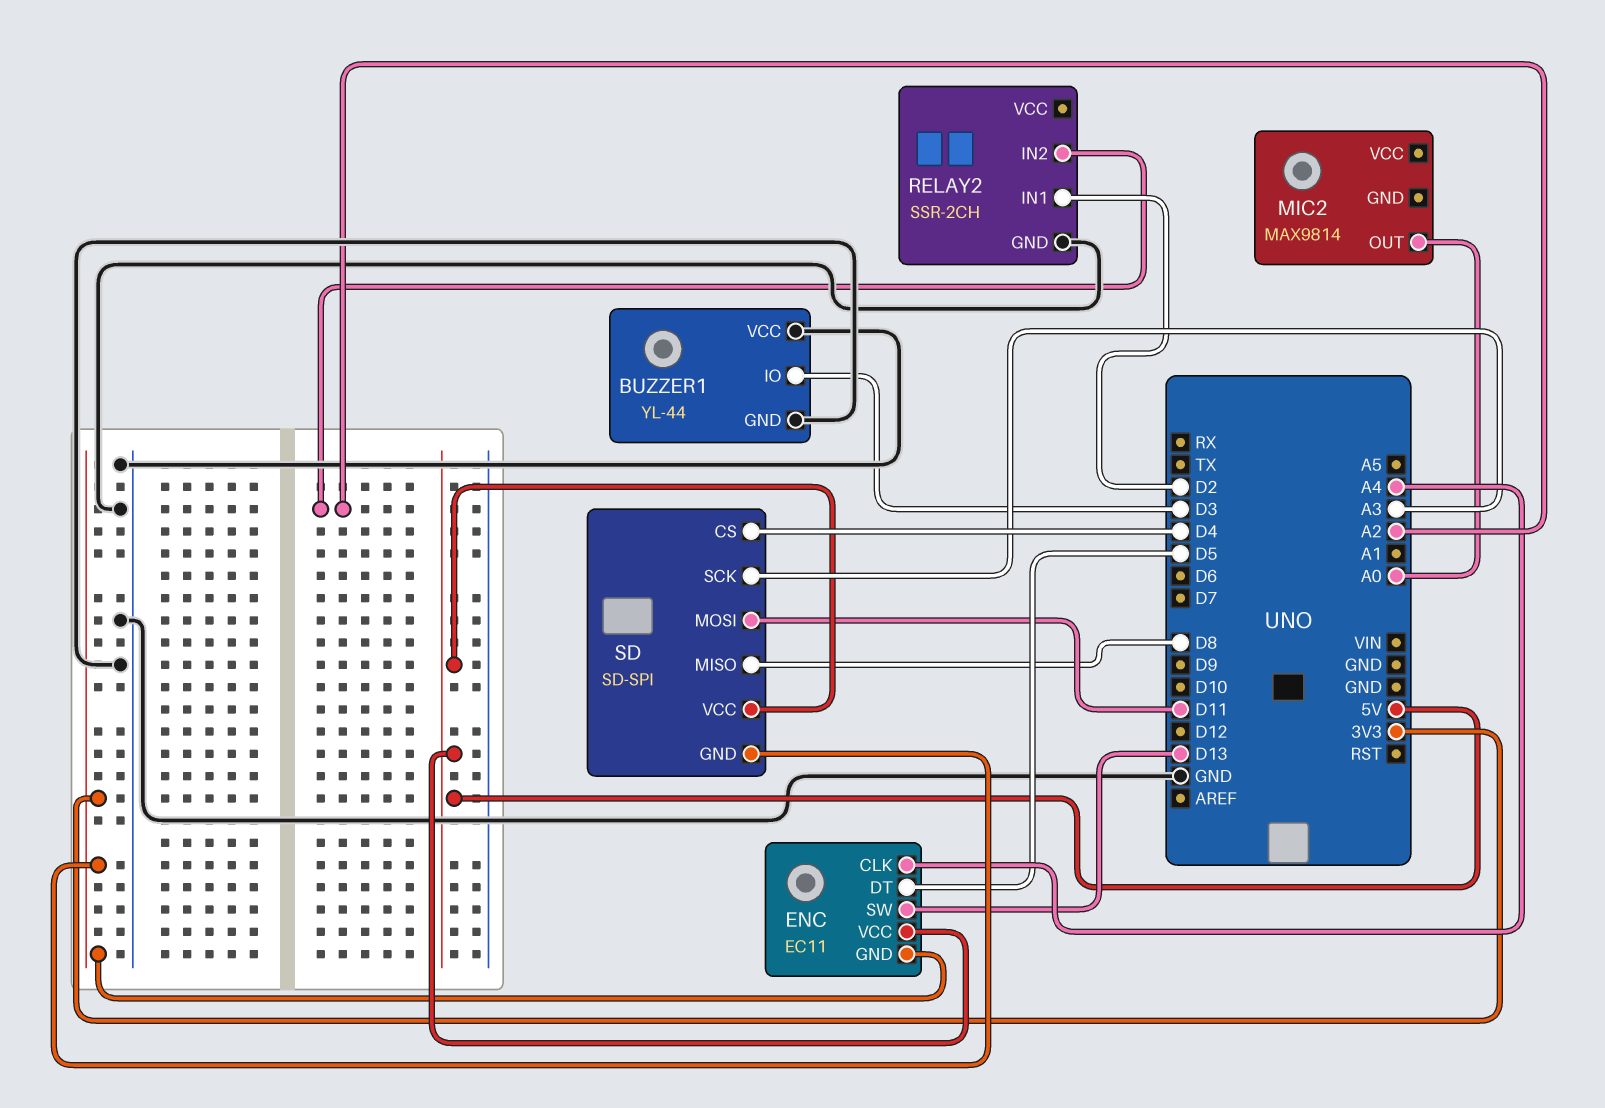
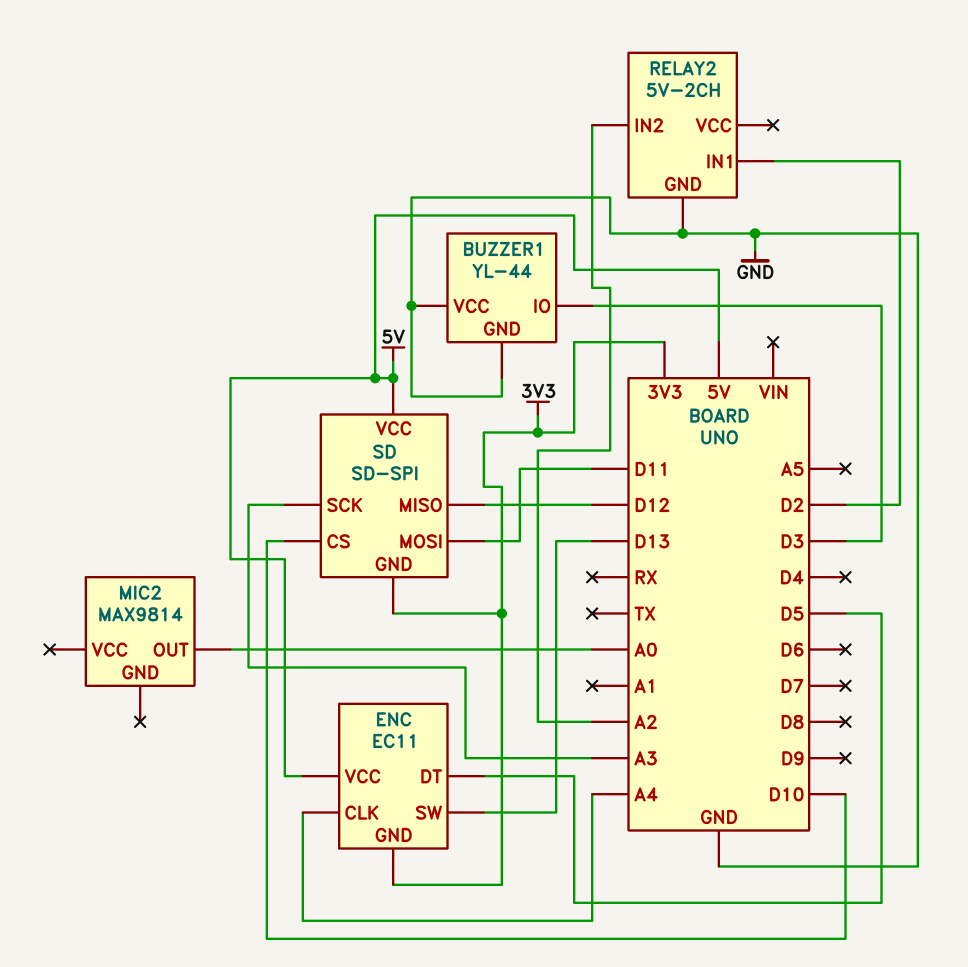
RELAY2: SSR-2CH -> 5V-2CH
SD pin CS: D4 -> D10
SD pin MISO: D8 -> D12

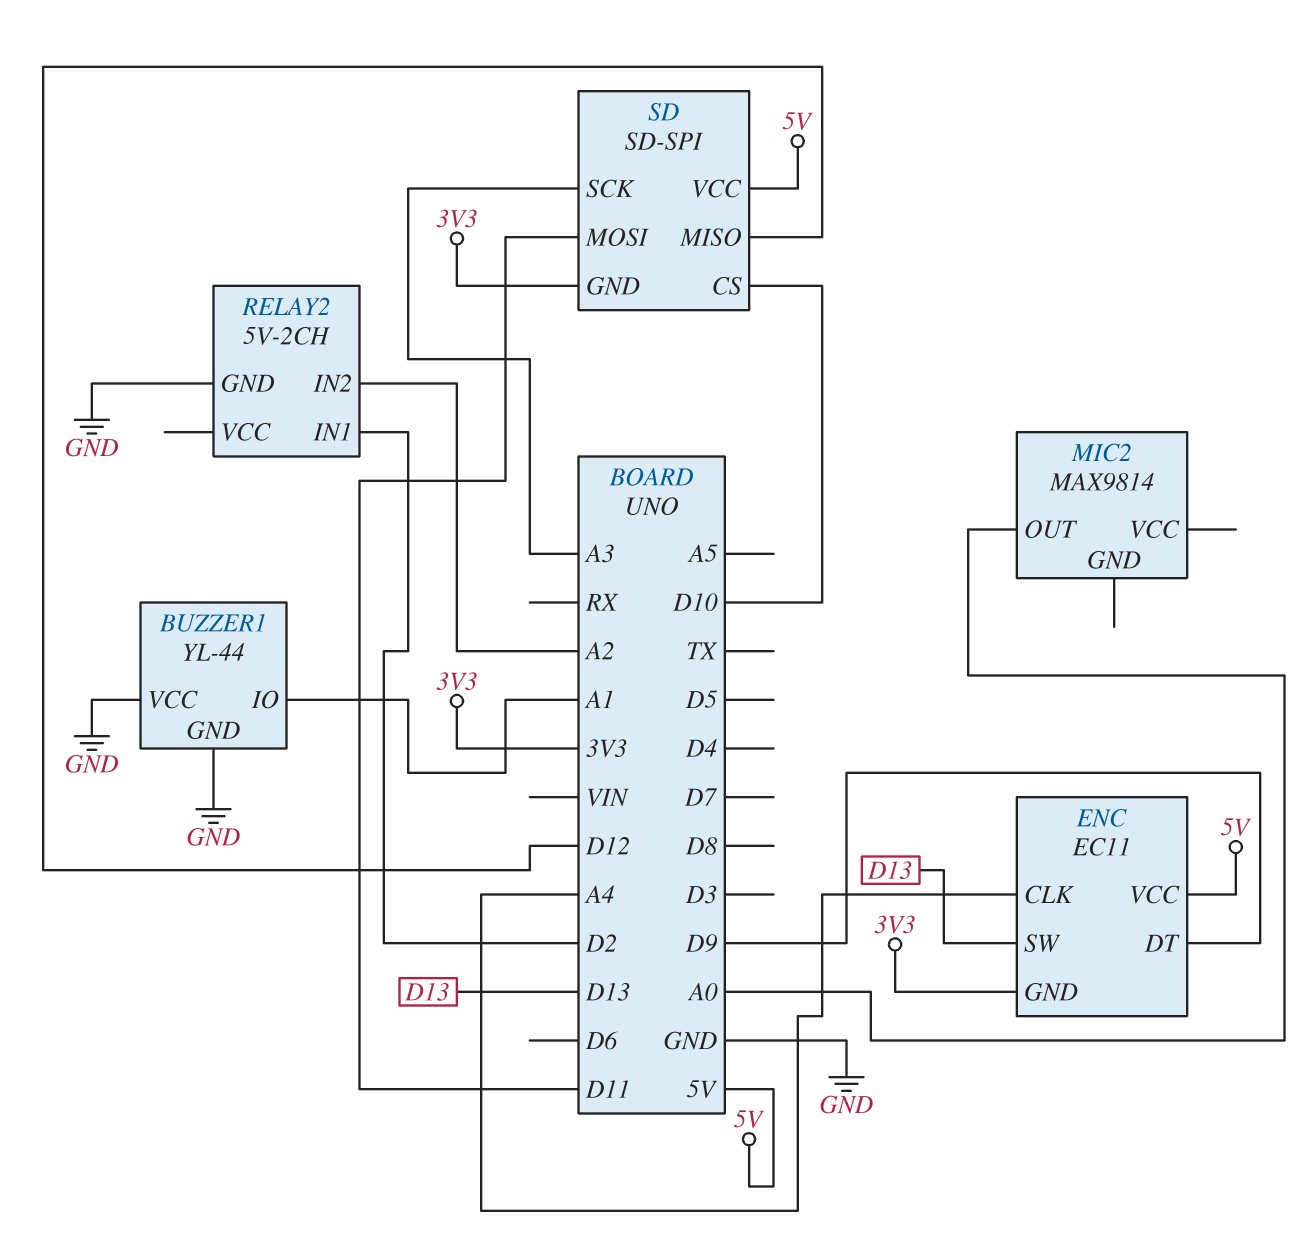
BUZZER1 pin IO: D3 -> A1
ENC pin DT: D5 -> D9

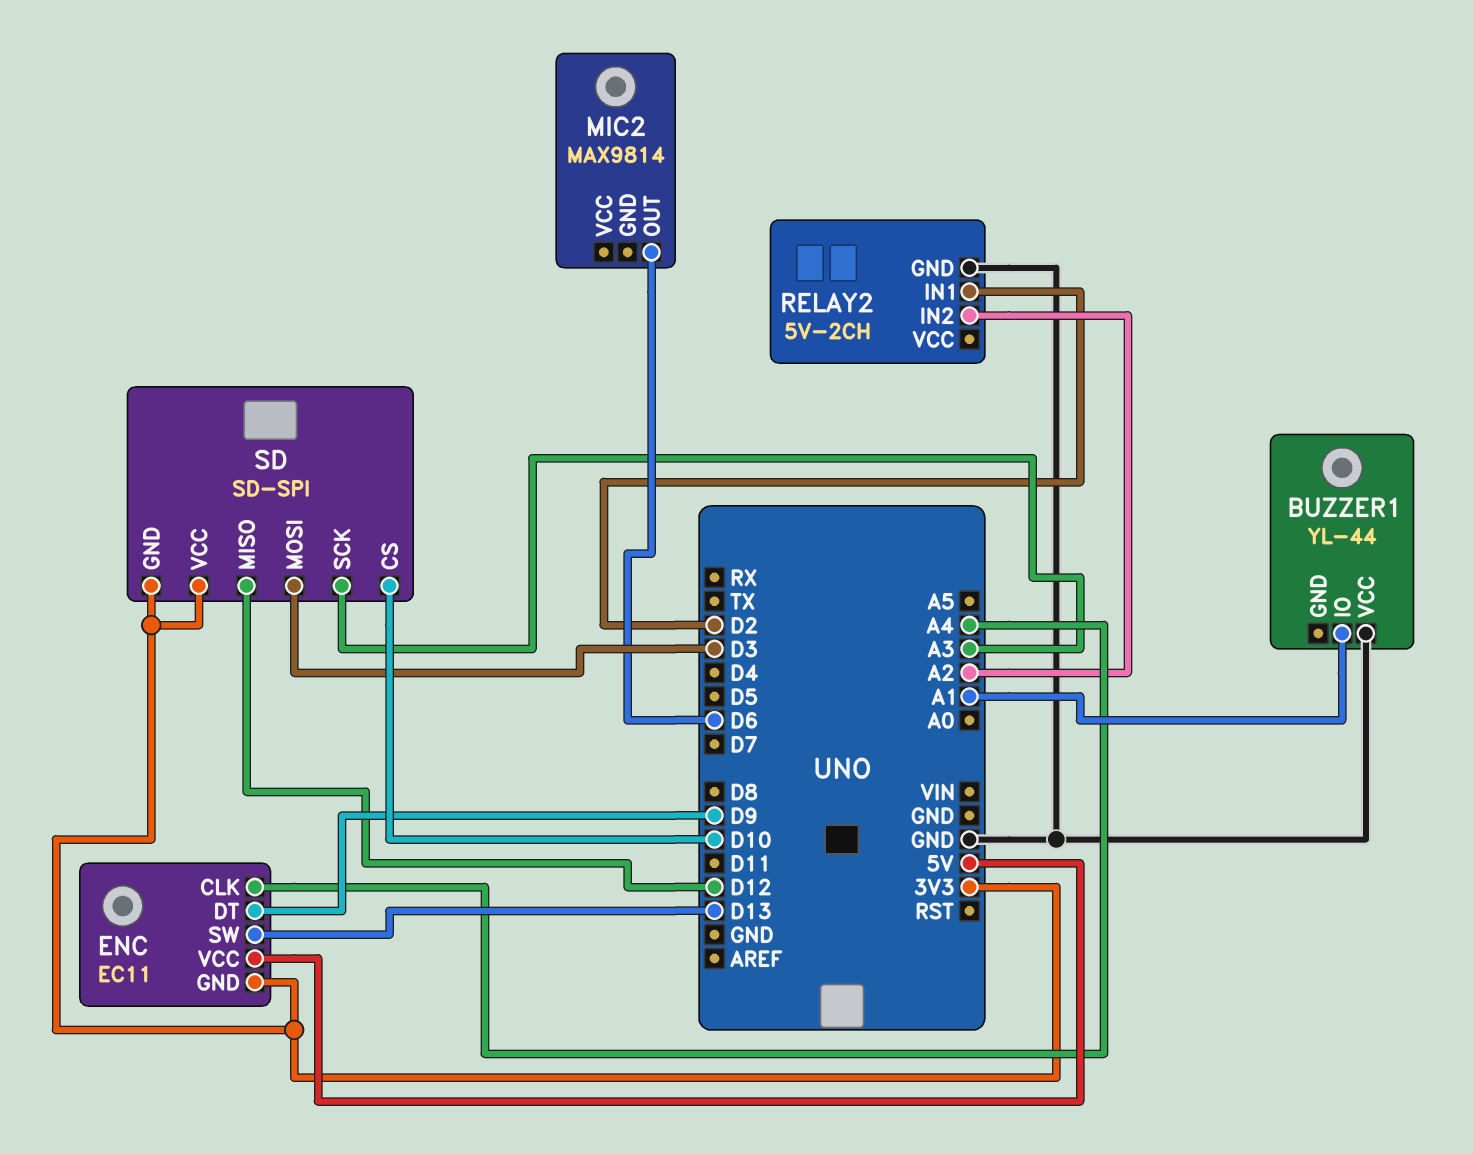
BUZZER1 pin GND: GND -> none
MIC2 pin OUT: A0 -> D6
SD pin MOSI: D11 -> D3
SD pin VCC: 5V -> 3V3

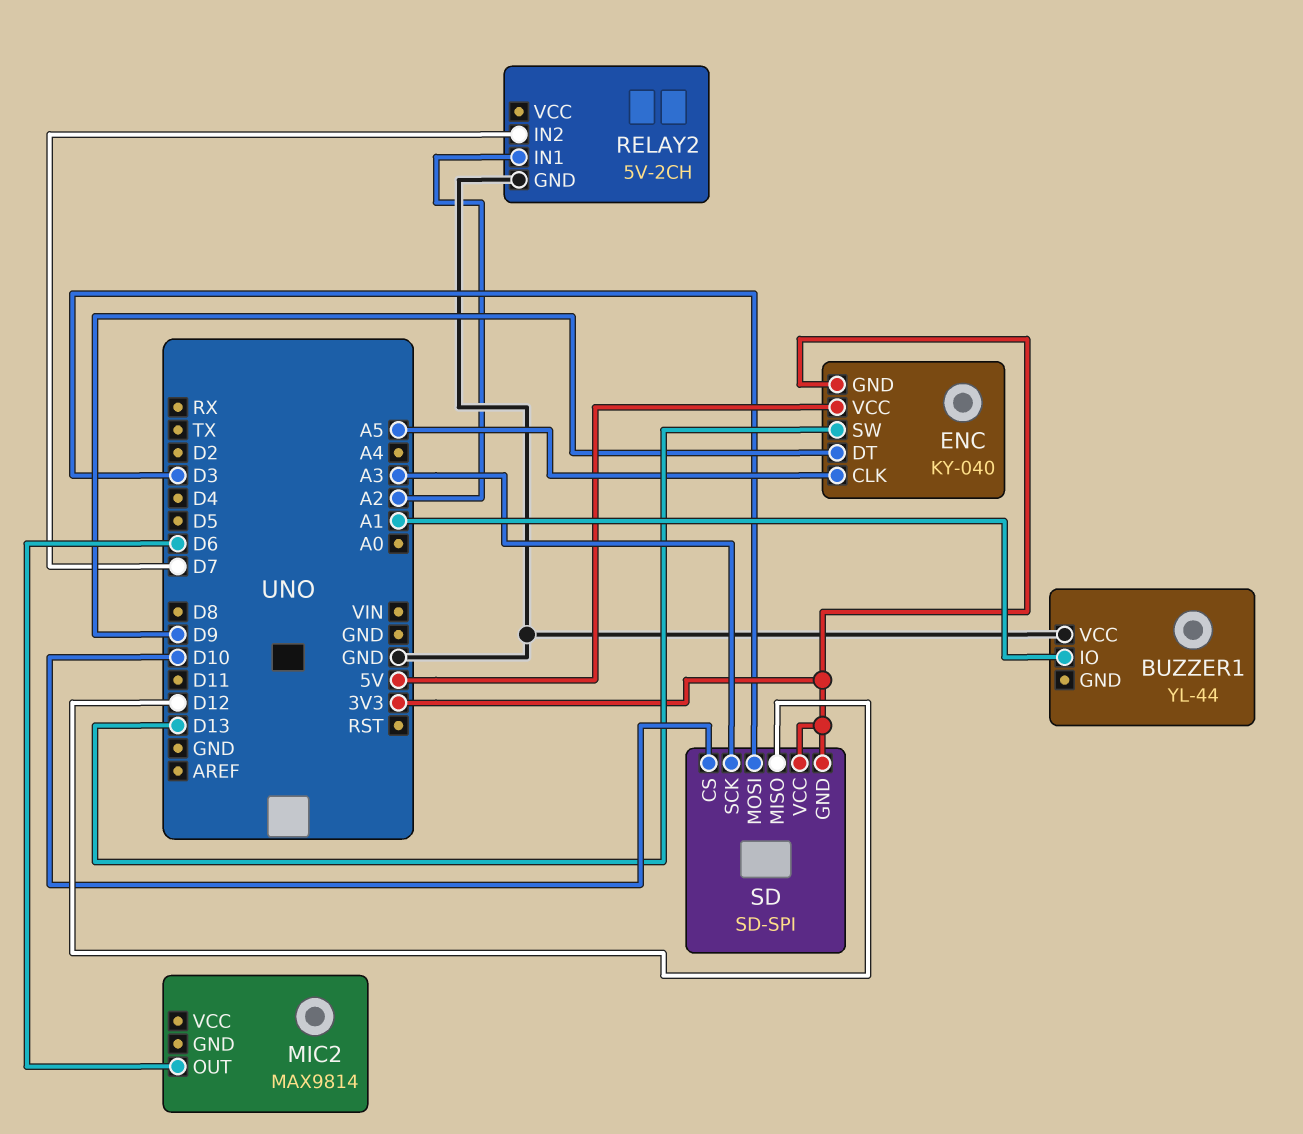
ENC: EC11 -> KY-040
ENC pin CLK: A4 -> A5
RELAY2 pin IN1: D2 -> A2
RELAY2 pin IN2: A2 -> D7

